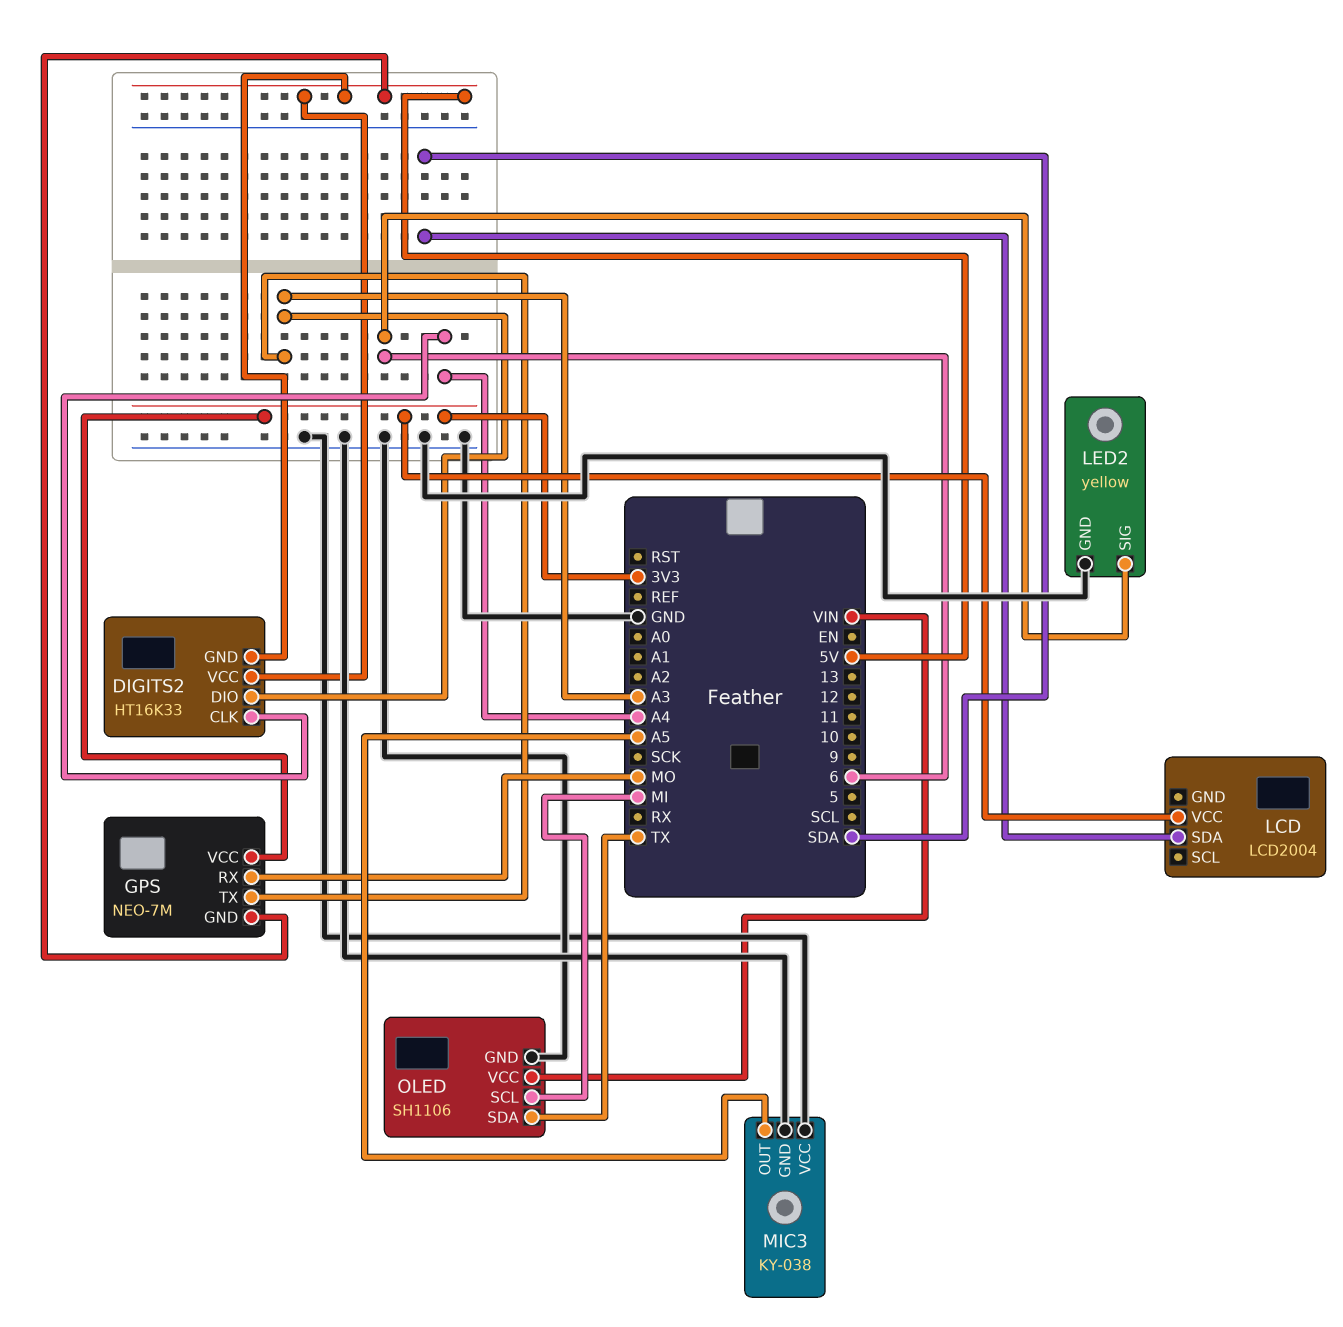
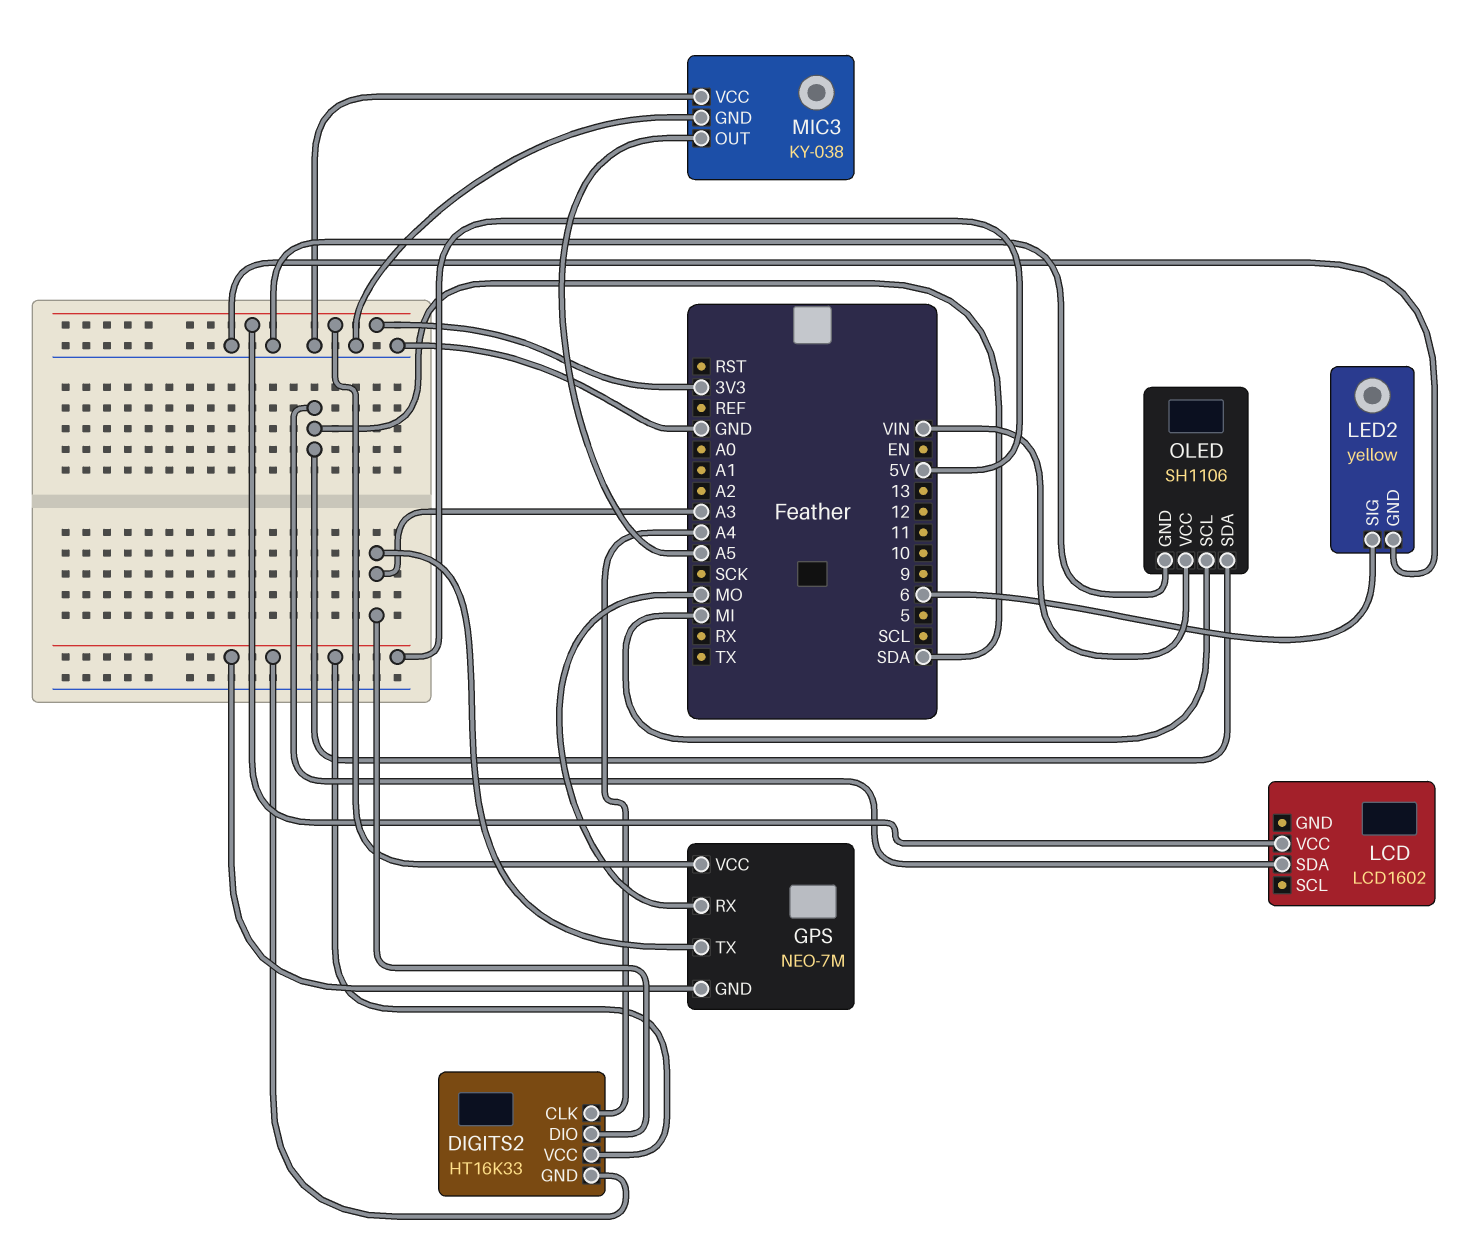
LCD: LCD2004 -> LCD1602
OLED pin SDA: TX -> SDA

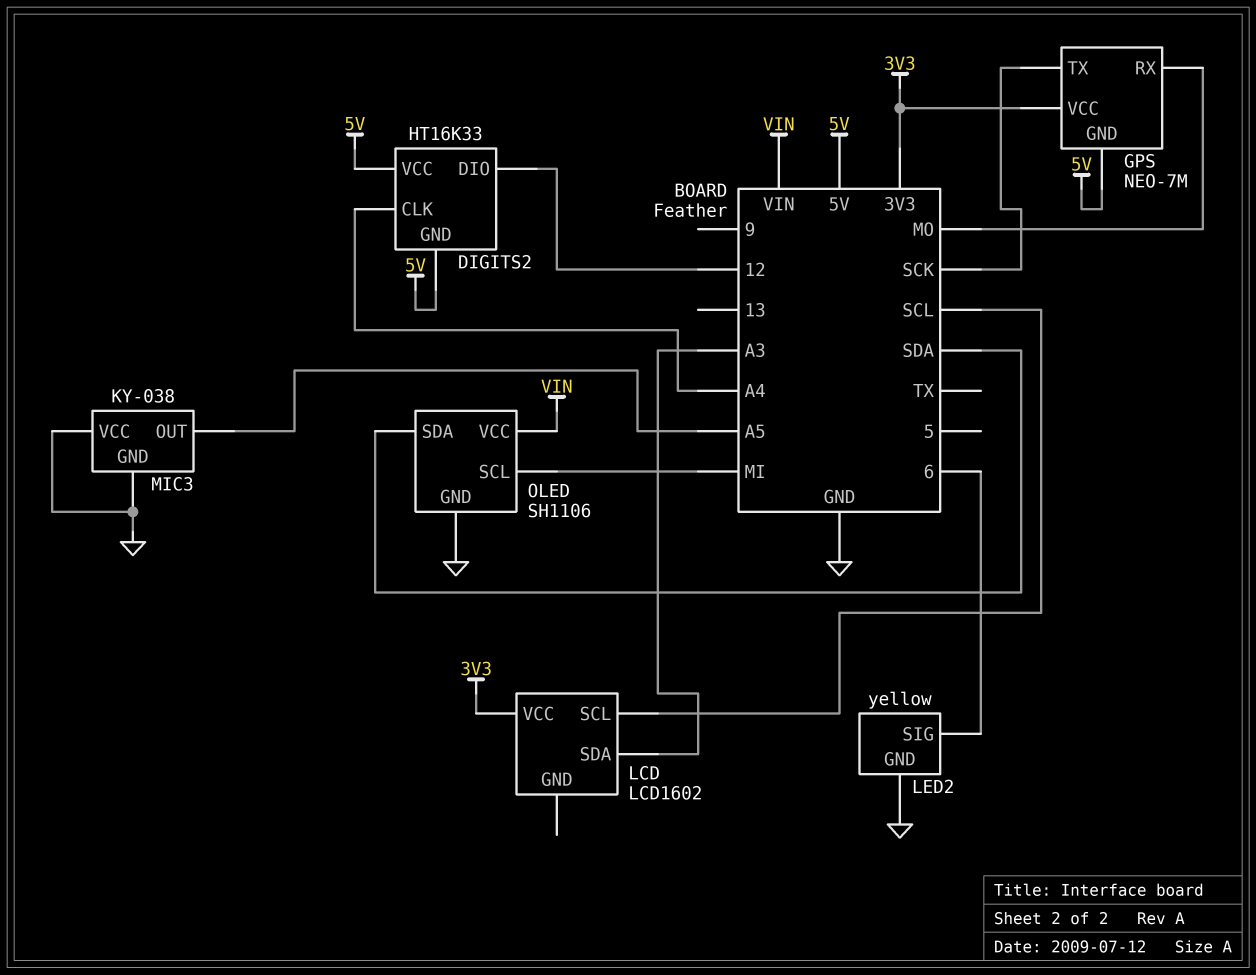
DIGITS2 pin DIO: A3 -> 12
GPS pin TX: A3 -> SCK
LCD pin SCL: none -> SCL
LCD pin SDA: SDA -> A3

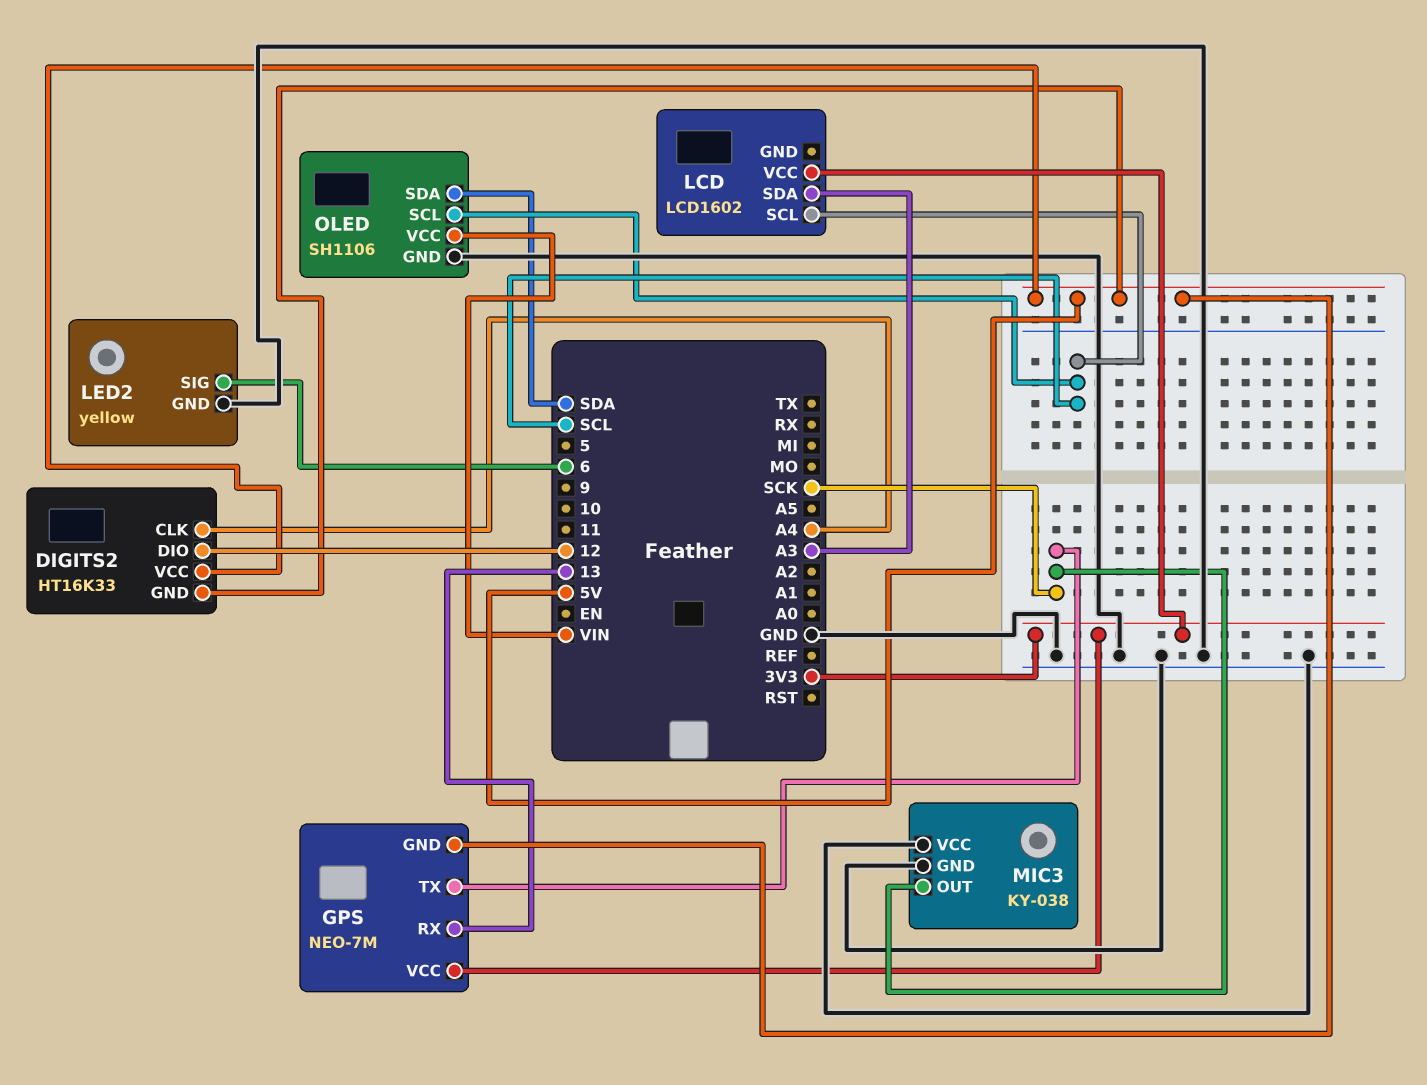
GPS pin RX: MO -> 13
MIC3 pin OUT: A5 -> SCK
OLED pin SCL: MI -> SCL

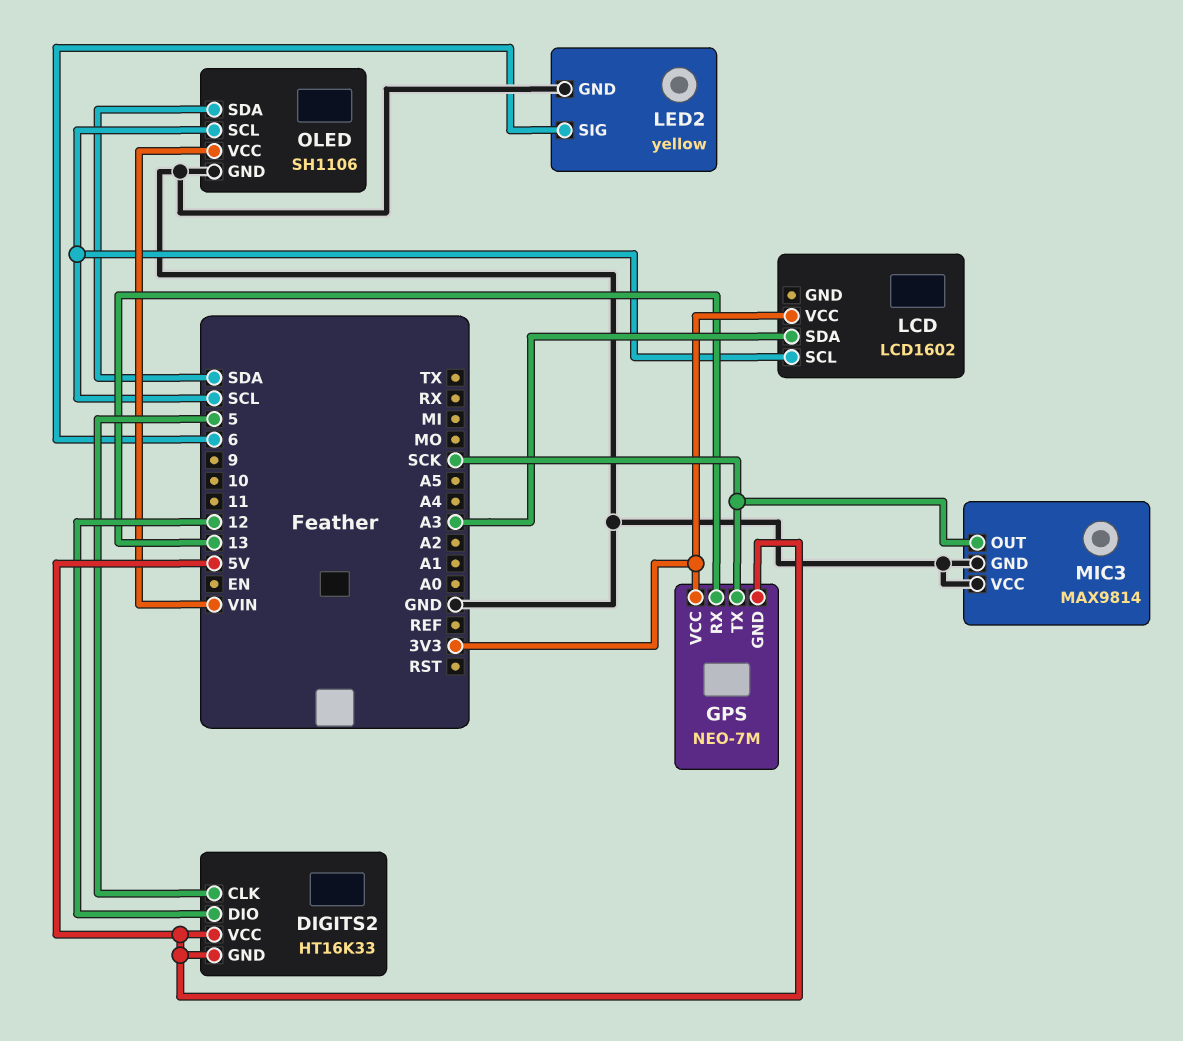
DIGITS2 pin CLK: A4 -> 5
MIC3: KY-038 -> MAX9814

